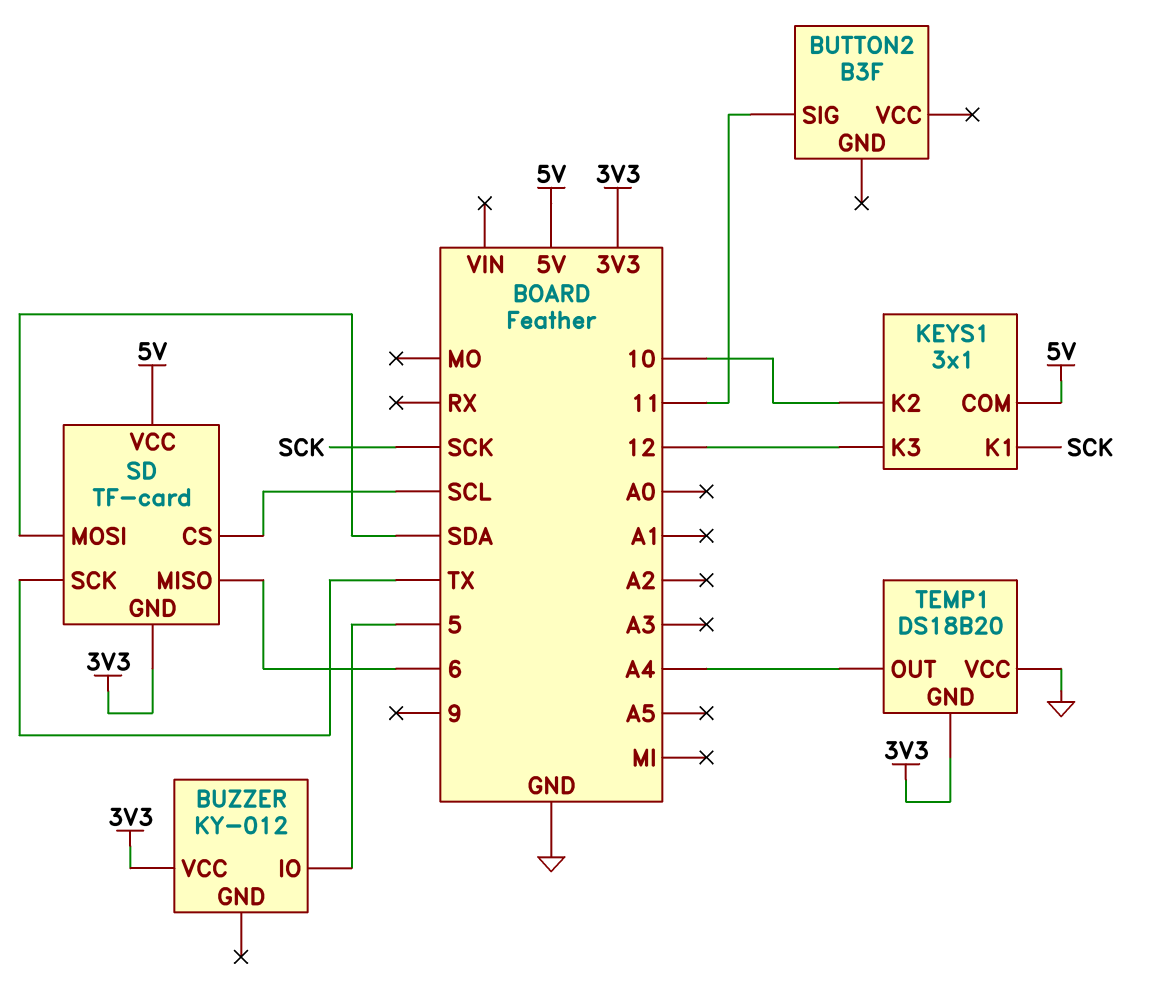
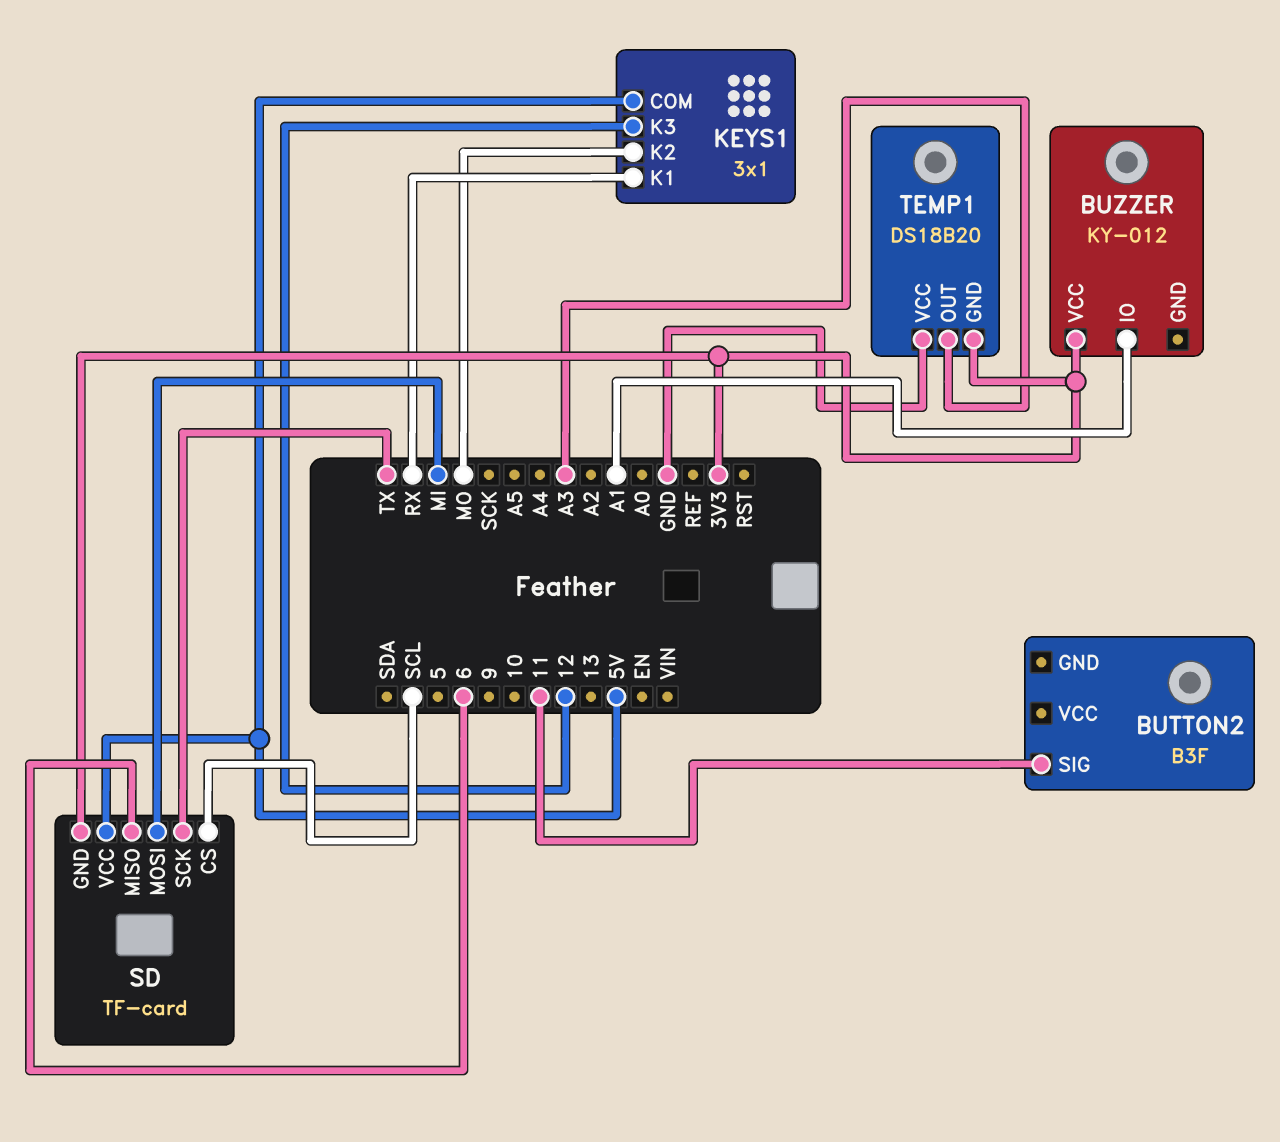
BUZZER pin IO: 5 -> A1
KEYS1 pin K1: SCK -> RX
KEYS1 pin K2: 10 -> MO
SD pin MOSI: SDA -> MI
TEMP1 pin OUT: A4 -> A3

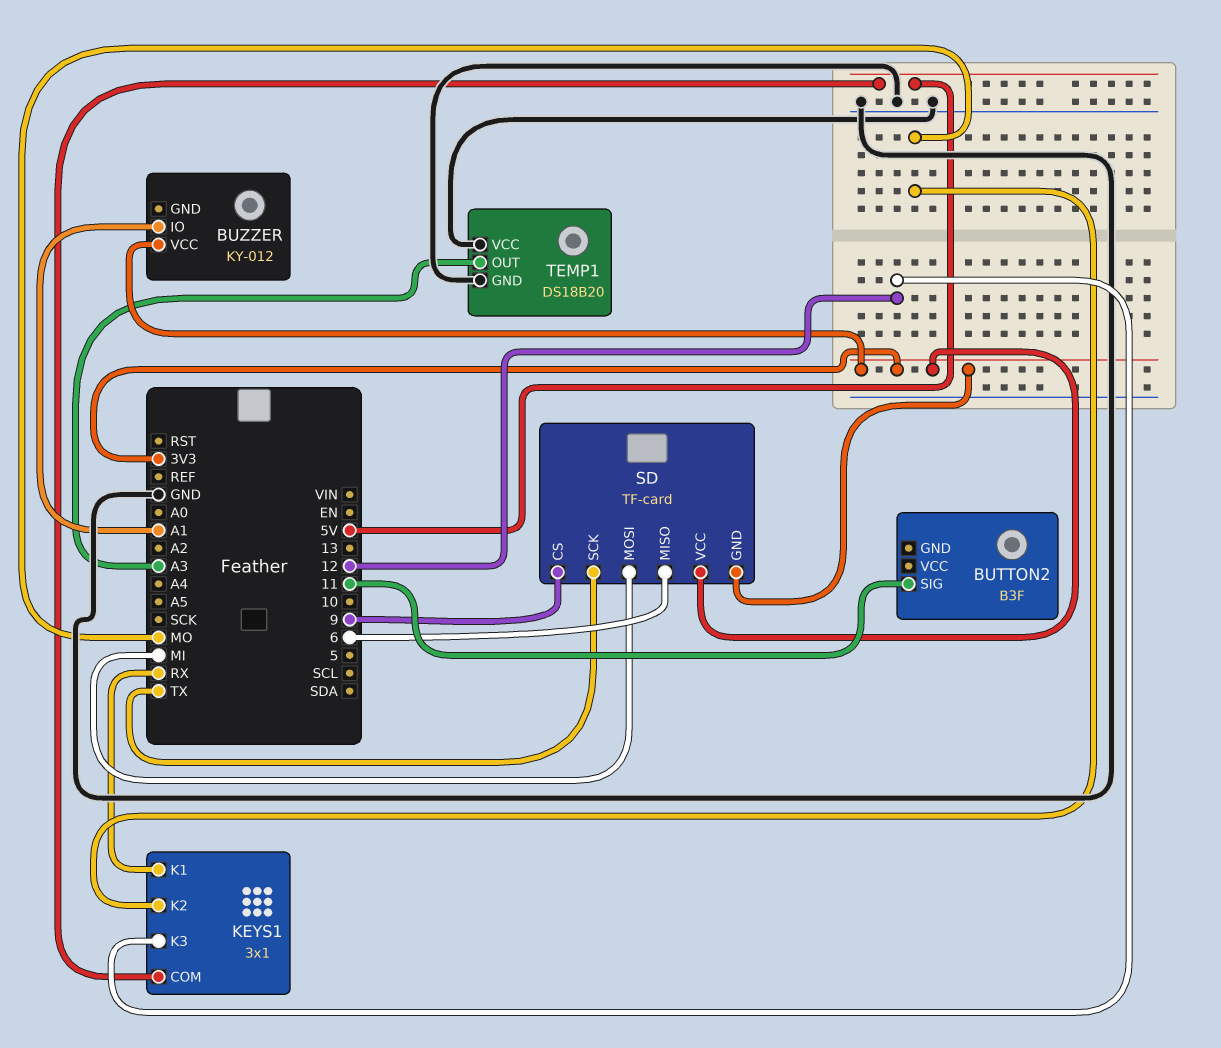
SD pin CS: SCL -> 9
SD pin VCC: 5V -> 3V3
TEMP1 pin GND: 3V3 -> GND

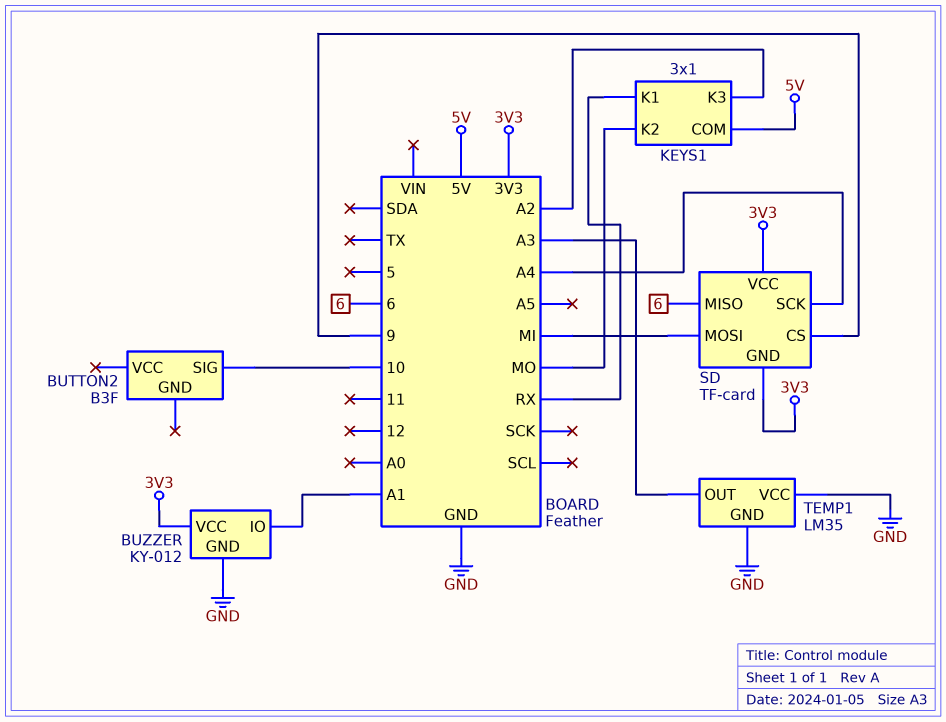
BUTTON2 pin SIG: 11 -> 10
BUZZER pin GND: none -> GND
KEYS1 pin K3: 12 -> A2
SD pin SCK: TX -> A4
TEMP1: DS18B20 -> LM35

